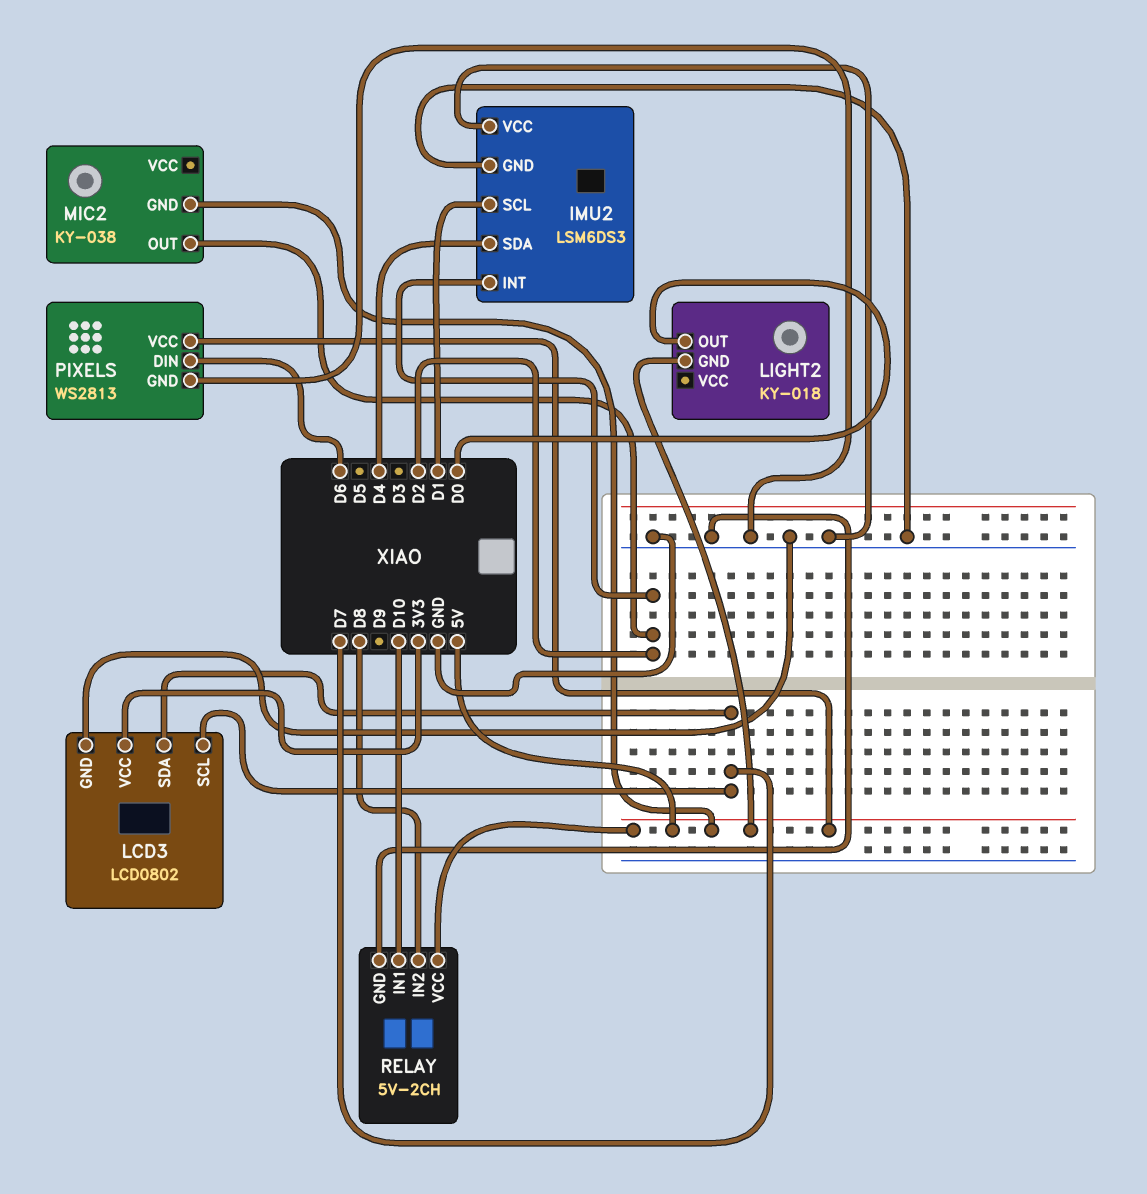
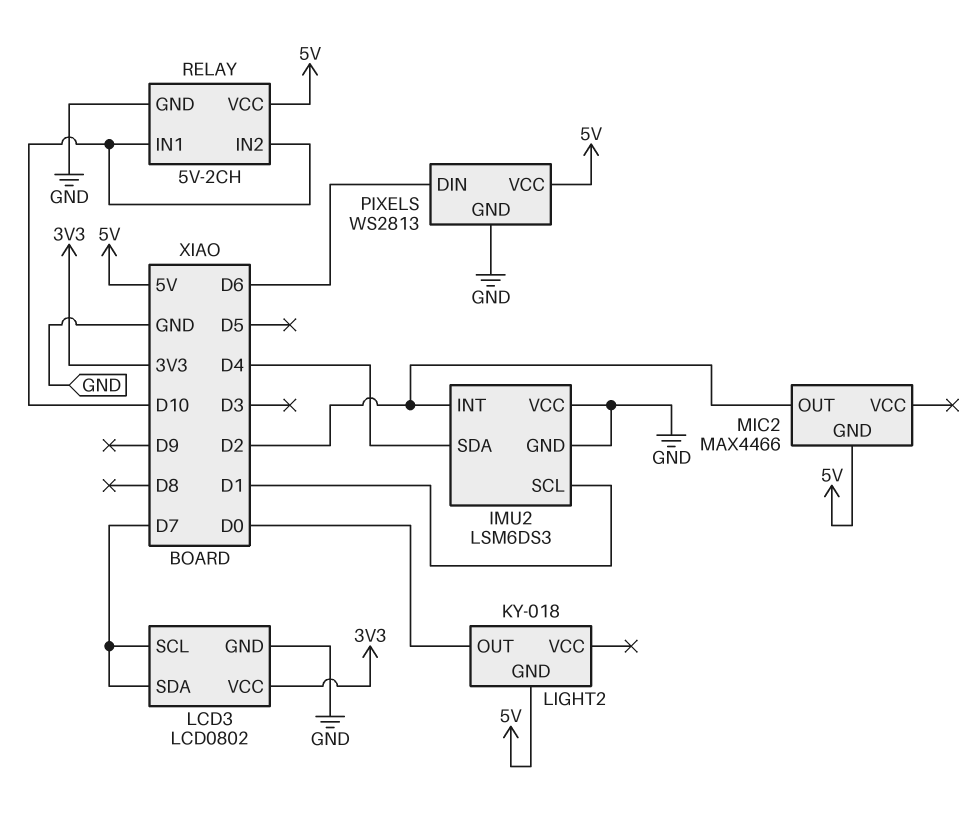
MIC2: KY-038 -> MAX4466
RELAY pin IN2: D8 -> D10

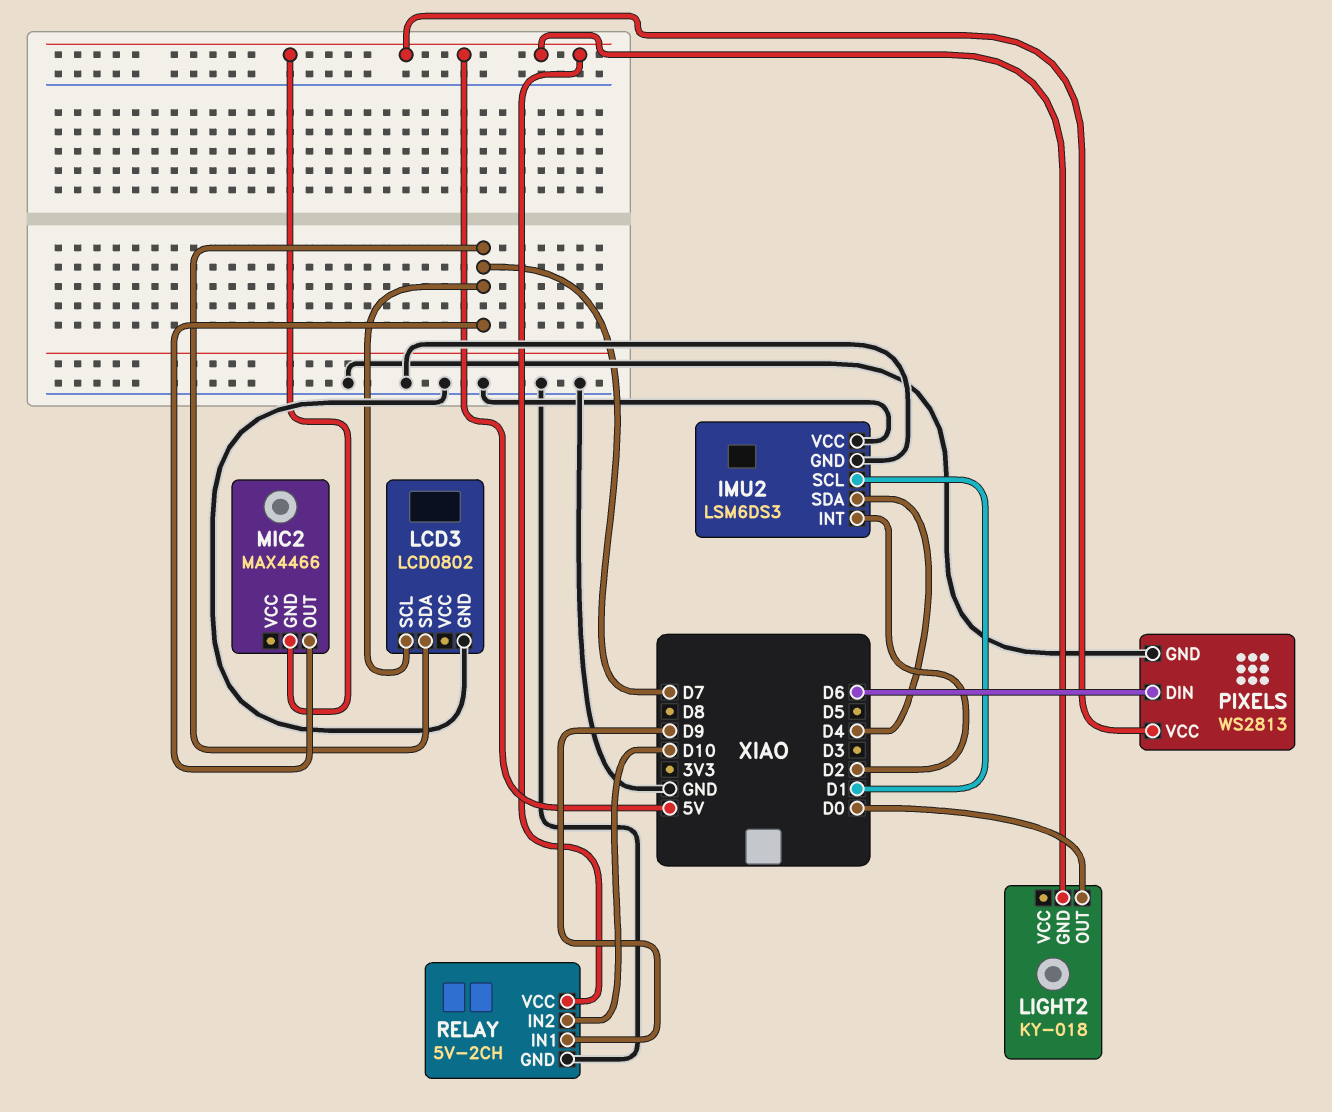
LCD3 pin VCC: 3V3 -> none
MIC2 pin OUT: D2 -> D7
RELAY pin IN1: D10 -> D9

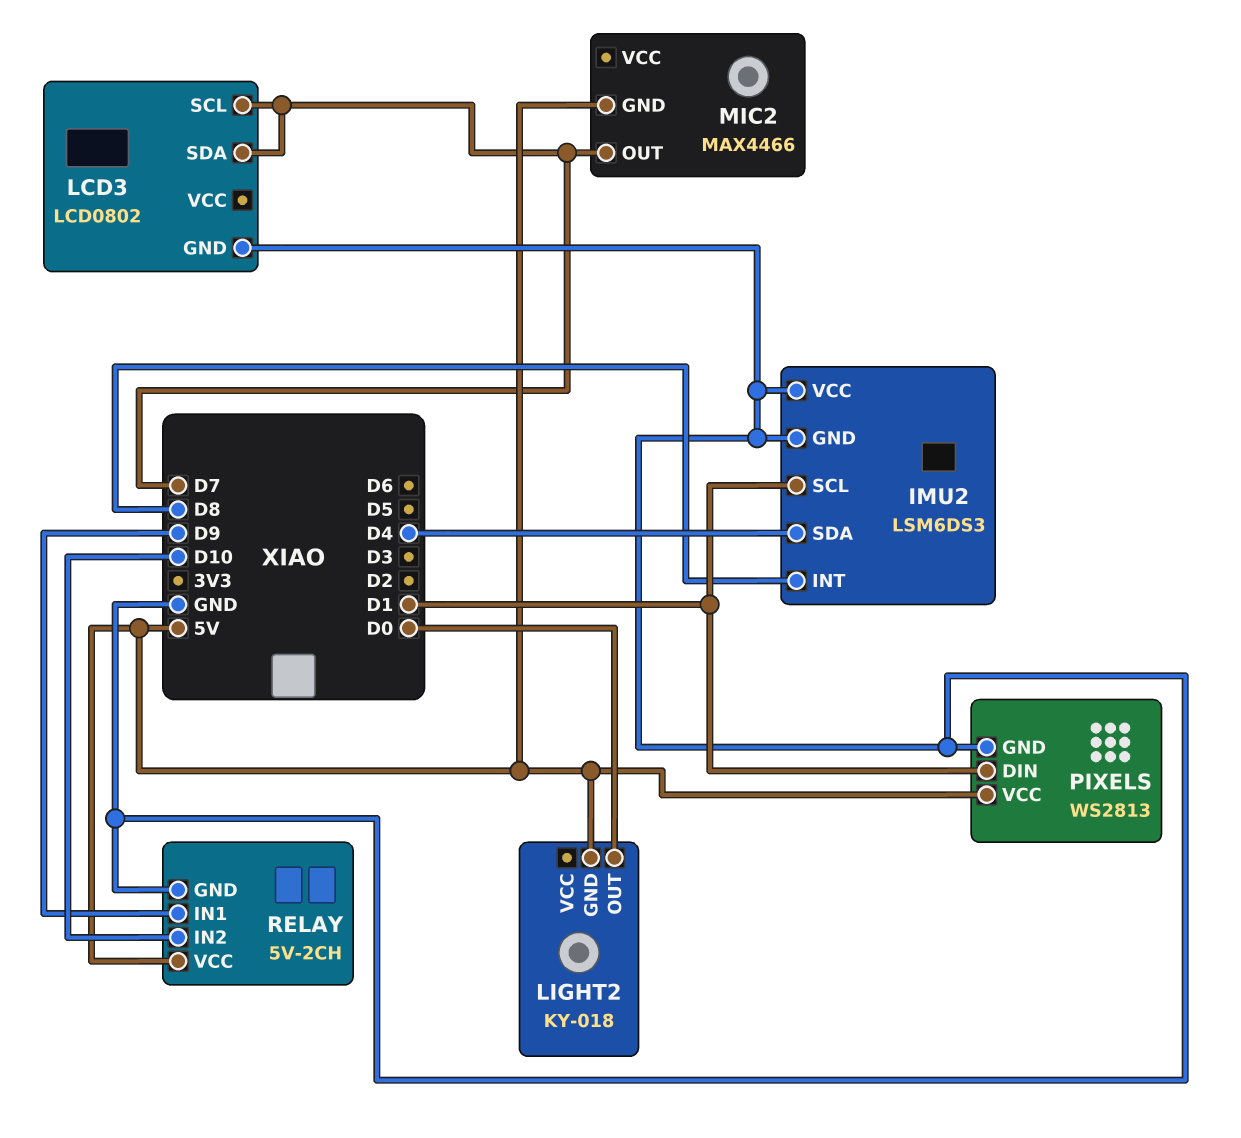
IMU2 pin INT: D2 -> D8
PIXELS pin DIN: D6 -> D1

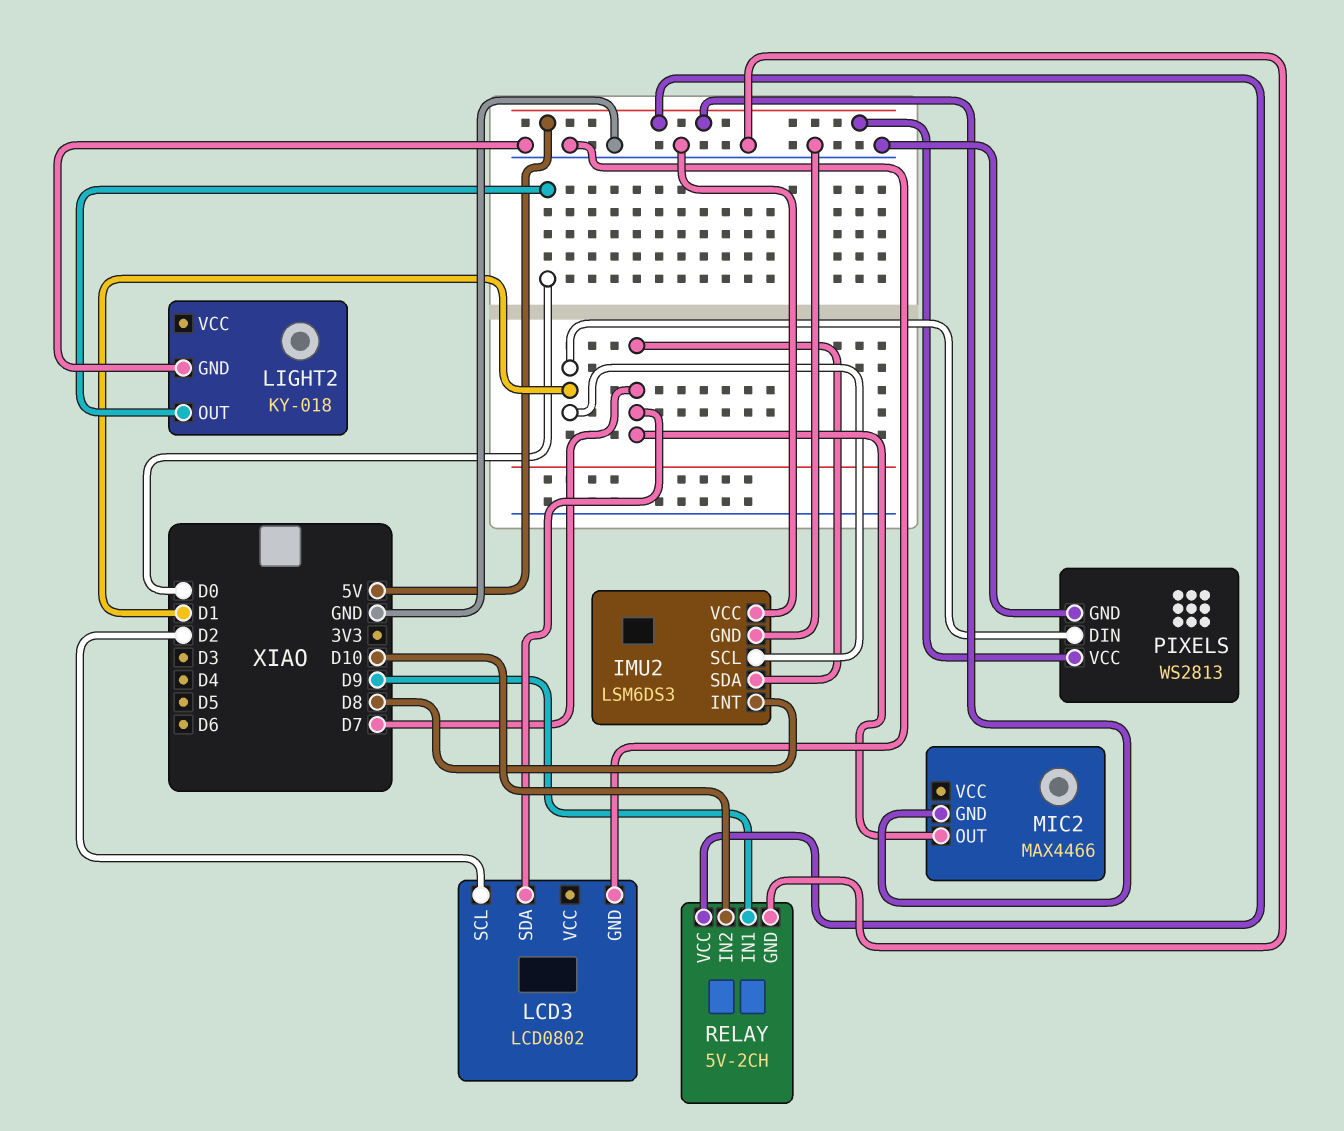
IMU2 pin SDA: D4 -> D7
LCD3 pin SCL: D7 -> D2
LIGHT2 pin GND: 5V -> GND

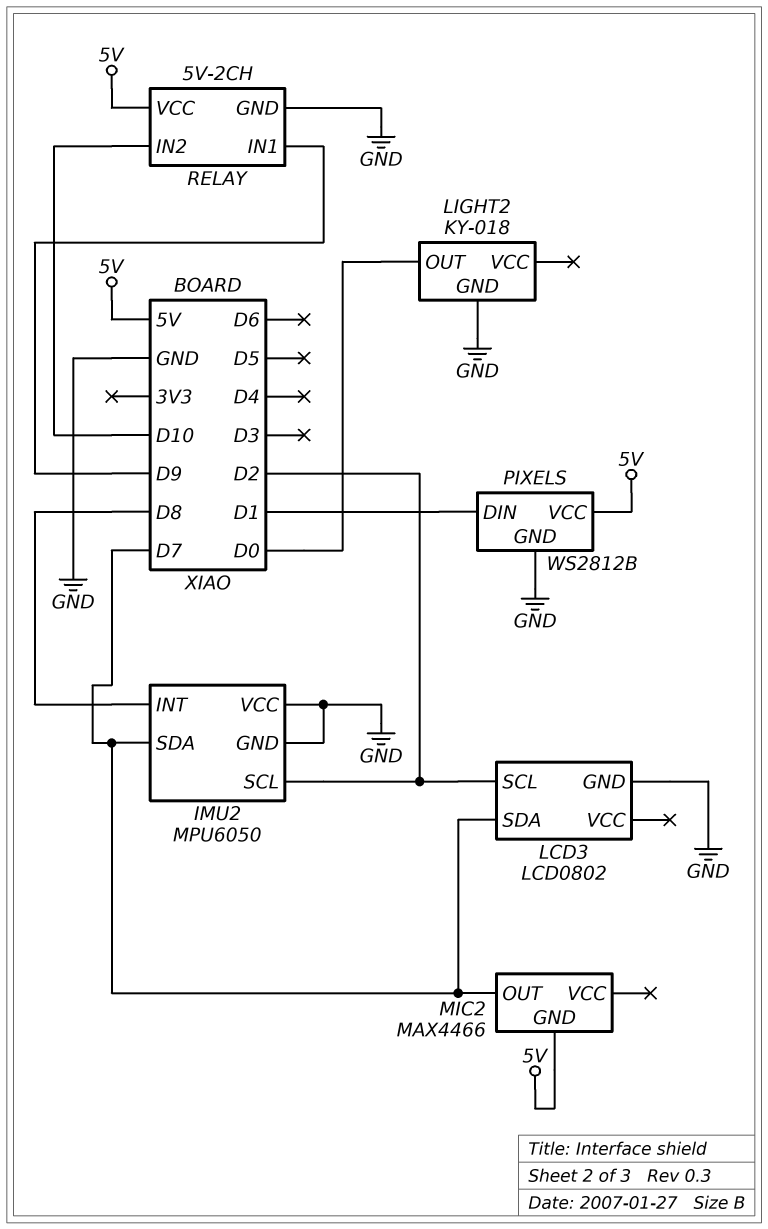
IMU2: LSM6DS3 -> MPU6050
IMU2 pin SCL: D1 -> D2
PIXELS: WS2813 -> WS2812B

